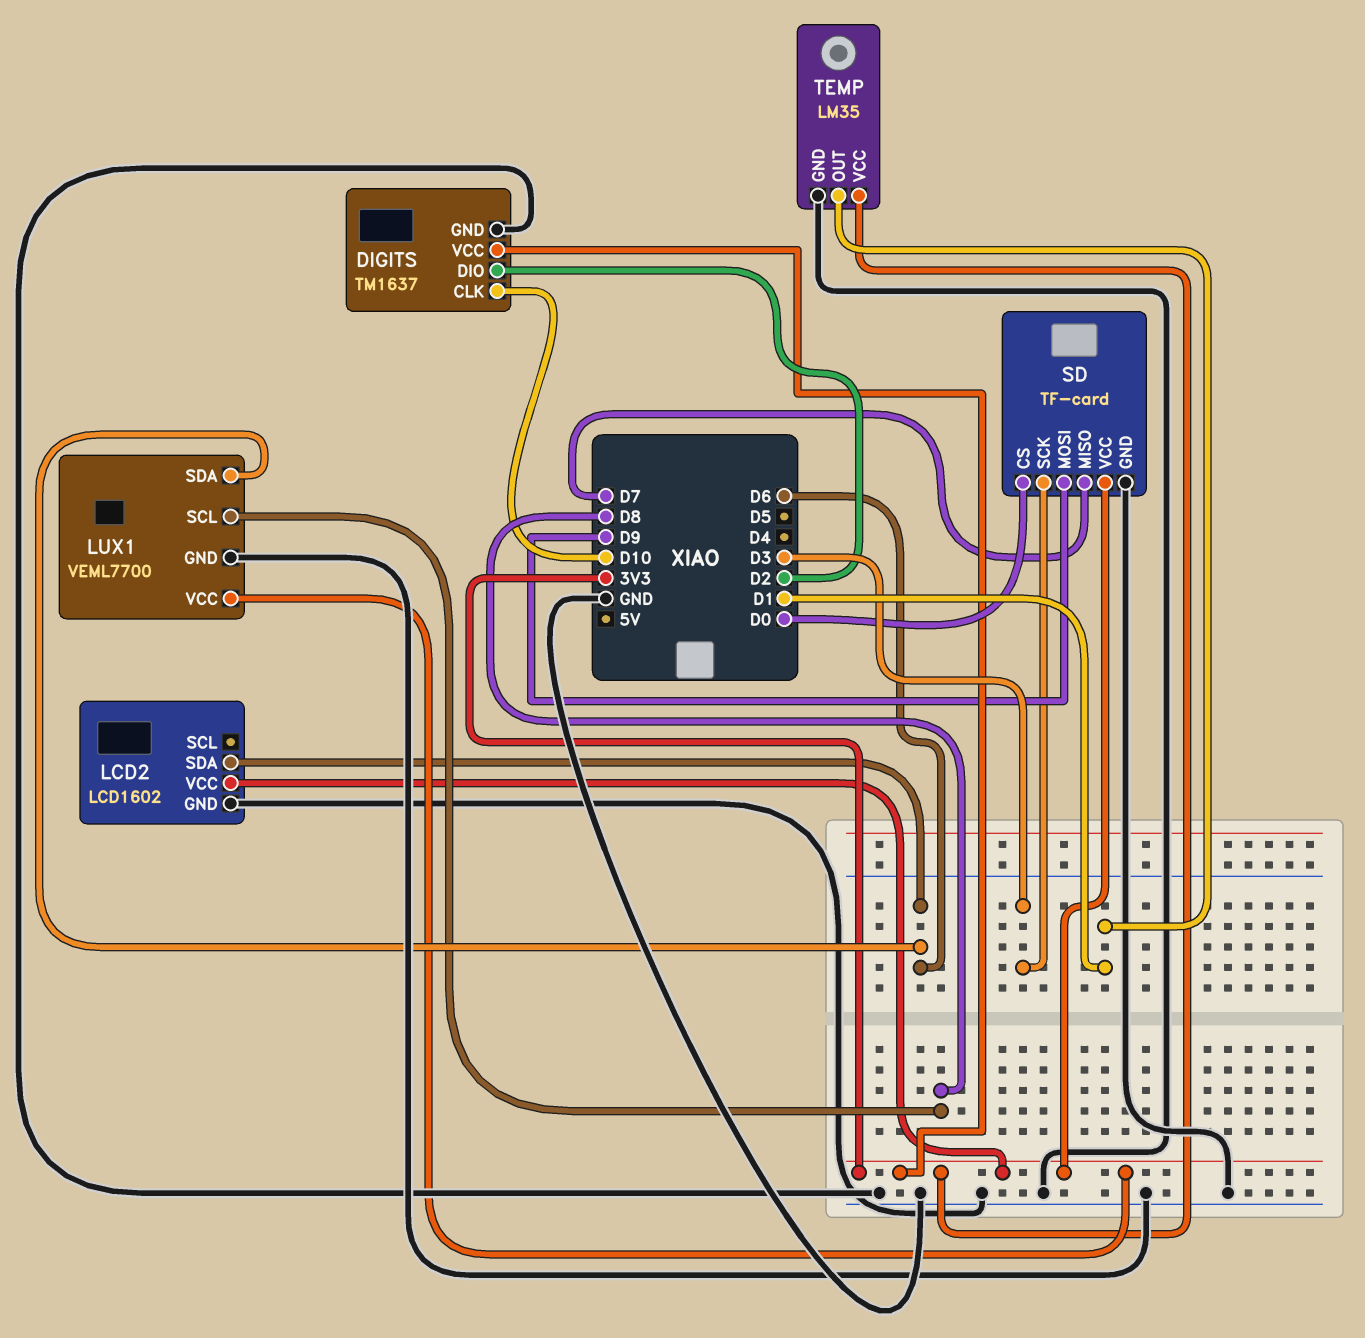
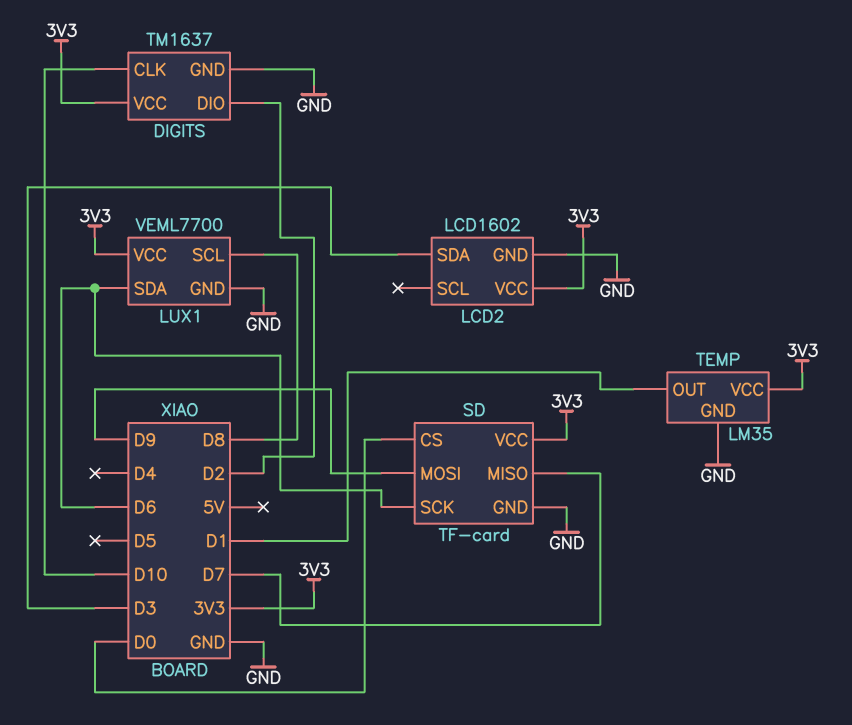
LCD2 pin SDA: D6 -> D3
SD pin SCK: D3 -> D6

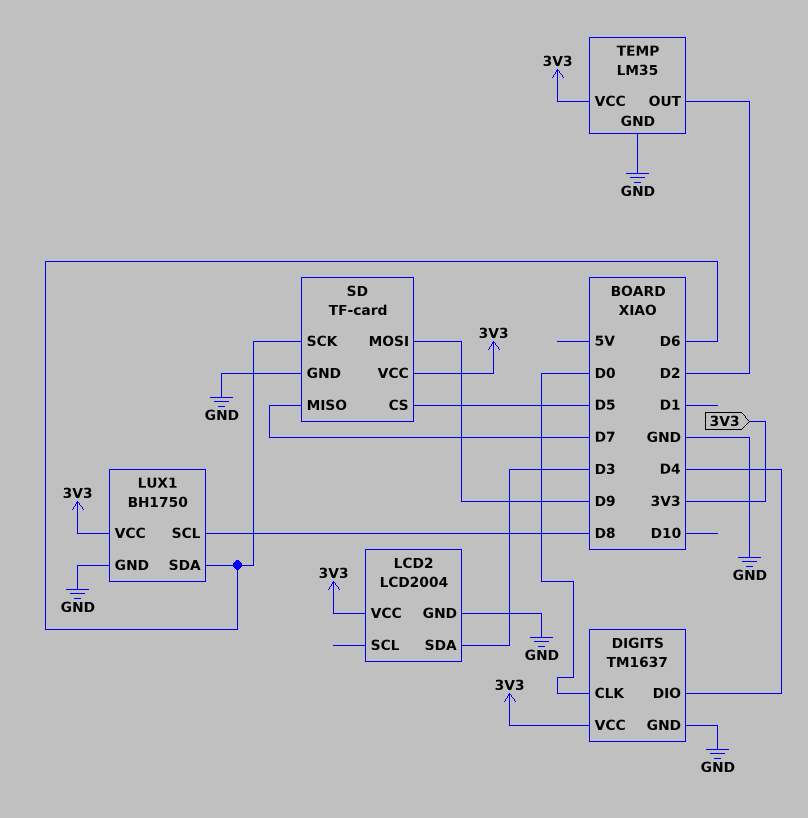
DIGITS pin CLK: D10 -> D0
DIGITS pin DIO: D2 -> D4
LCD2: LCD1602 -> LCD2004
LUX1: VEML7700 -> BH1750
SD pin CS: D0 -> D5
TEMP pin OUT: D1 -> D2

